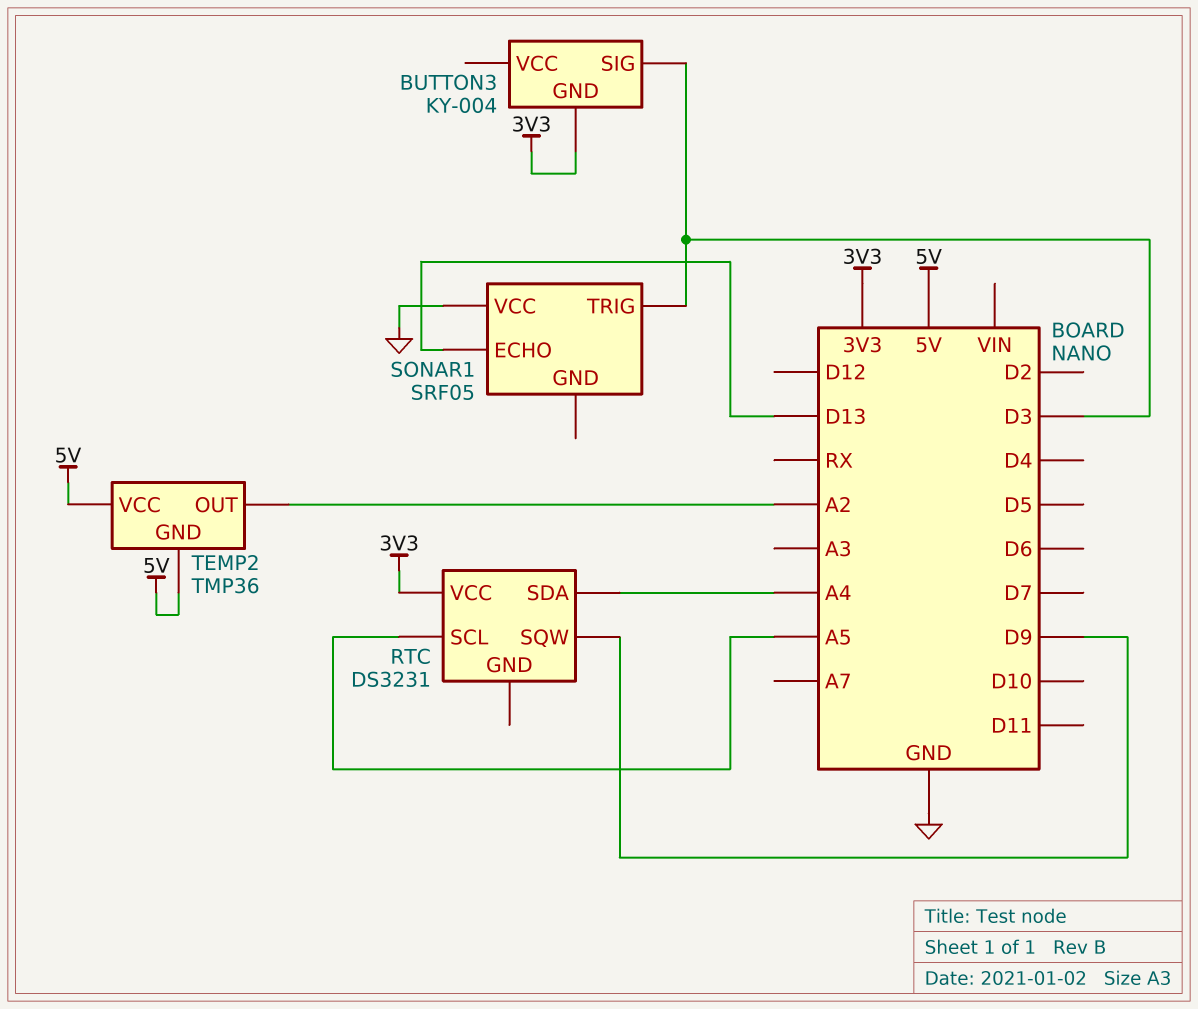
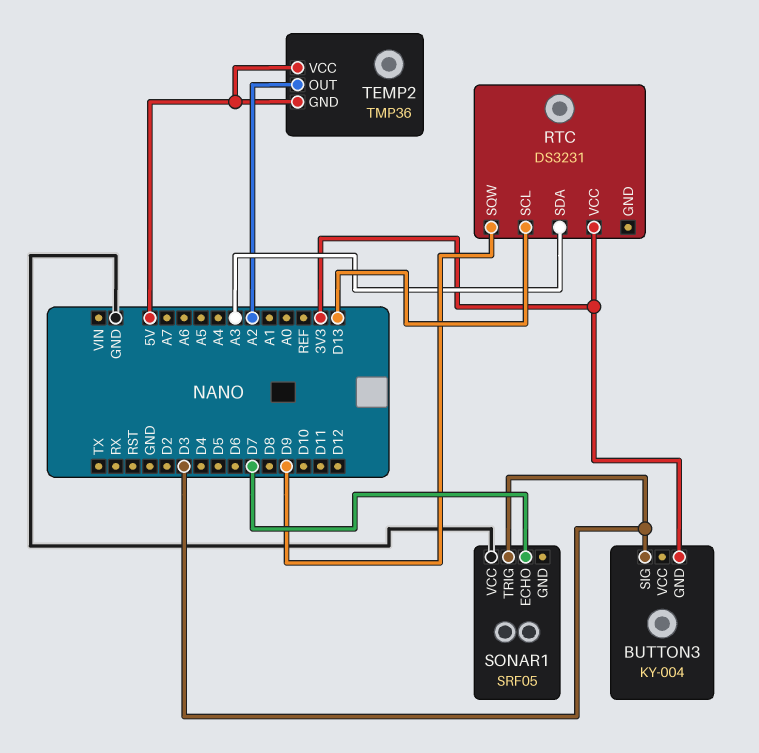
RTC pin SCL: A5 -> D13
RTC pin SDA: A4 -> A3
SONAR1 pin ECHO: D13 -> D7

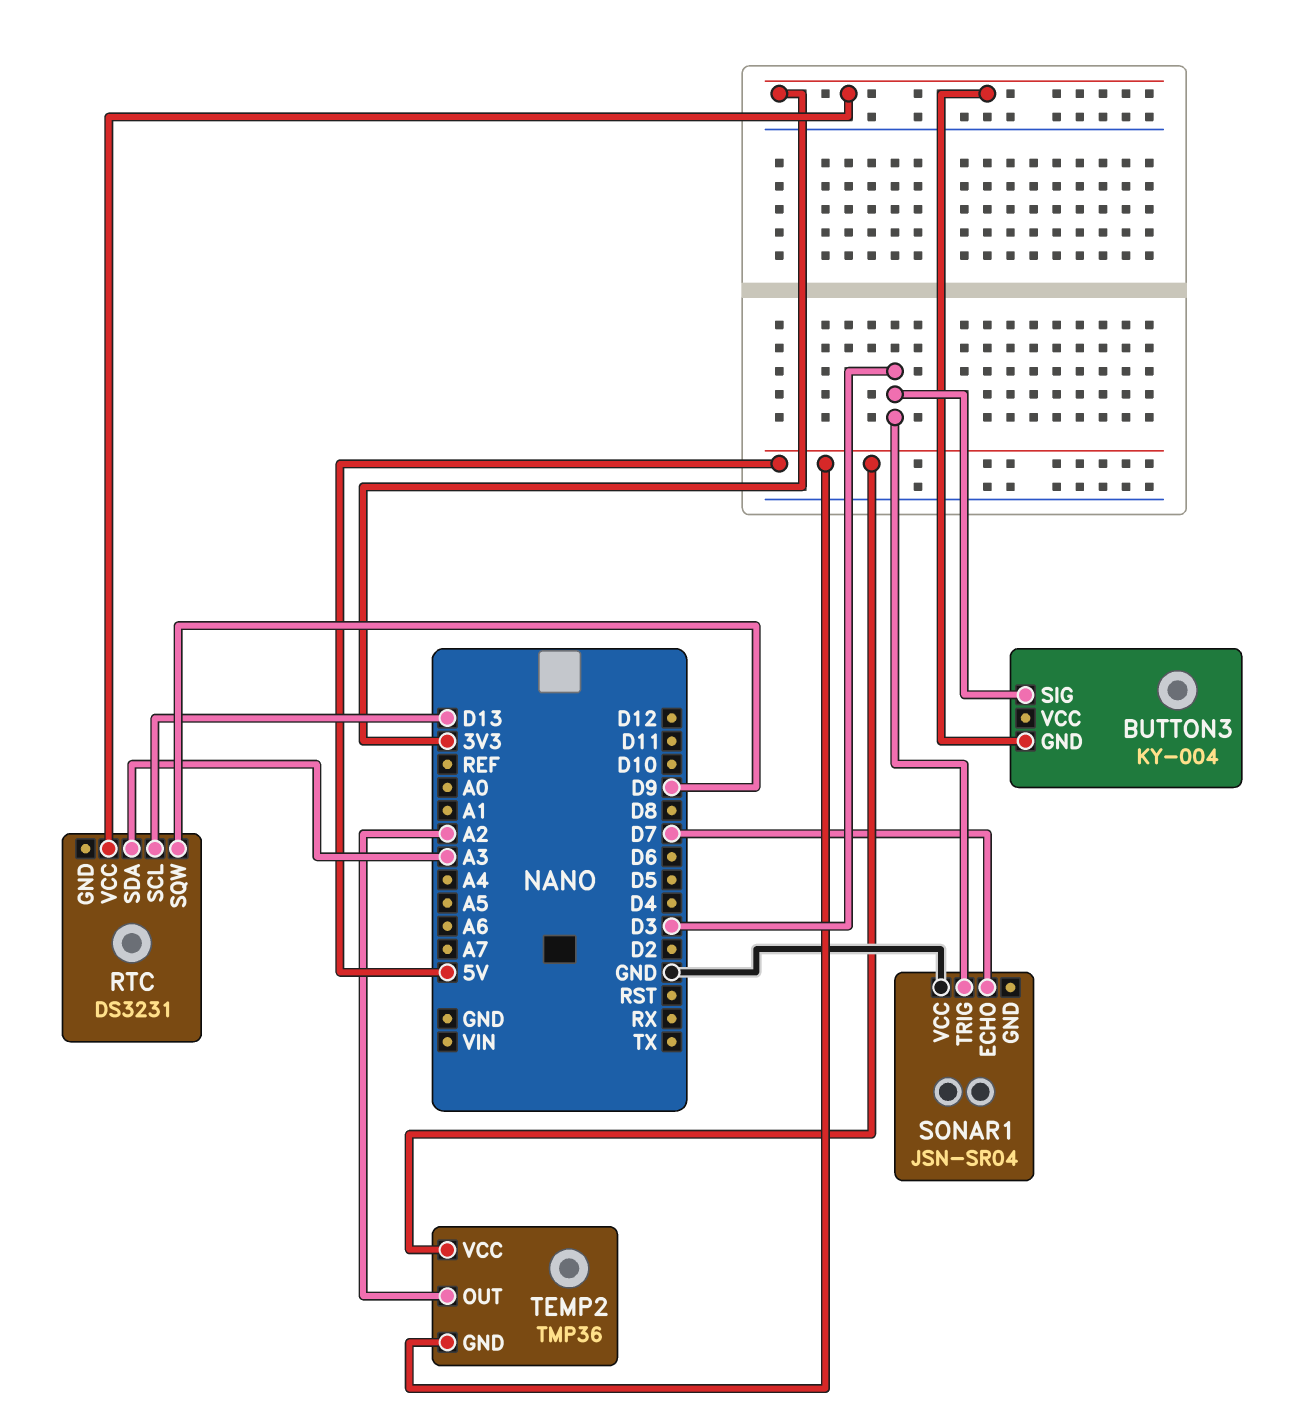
SONAR1: SRF05 -> JSN-SR04

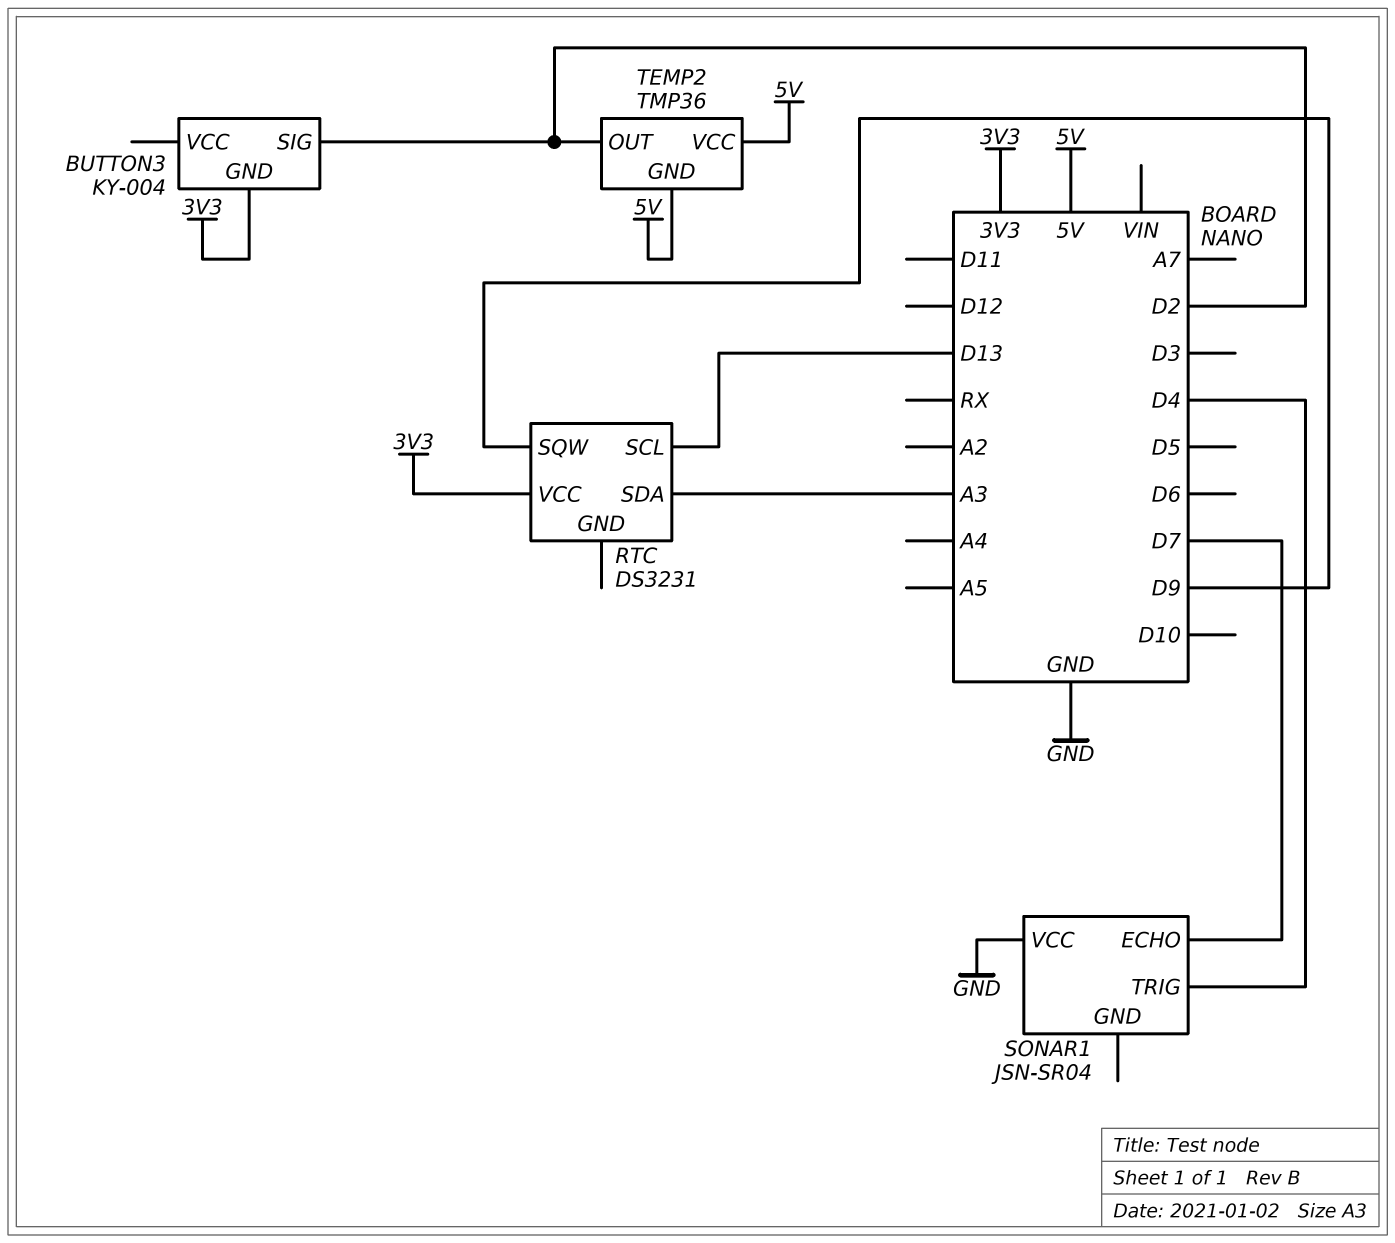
BUTTON3 pin SIG: D3 -> D2
SONAR1 pin TRIG: D3 -> D4
TEMP2 pin OUT: A2 -> D2

